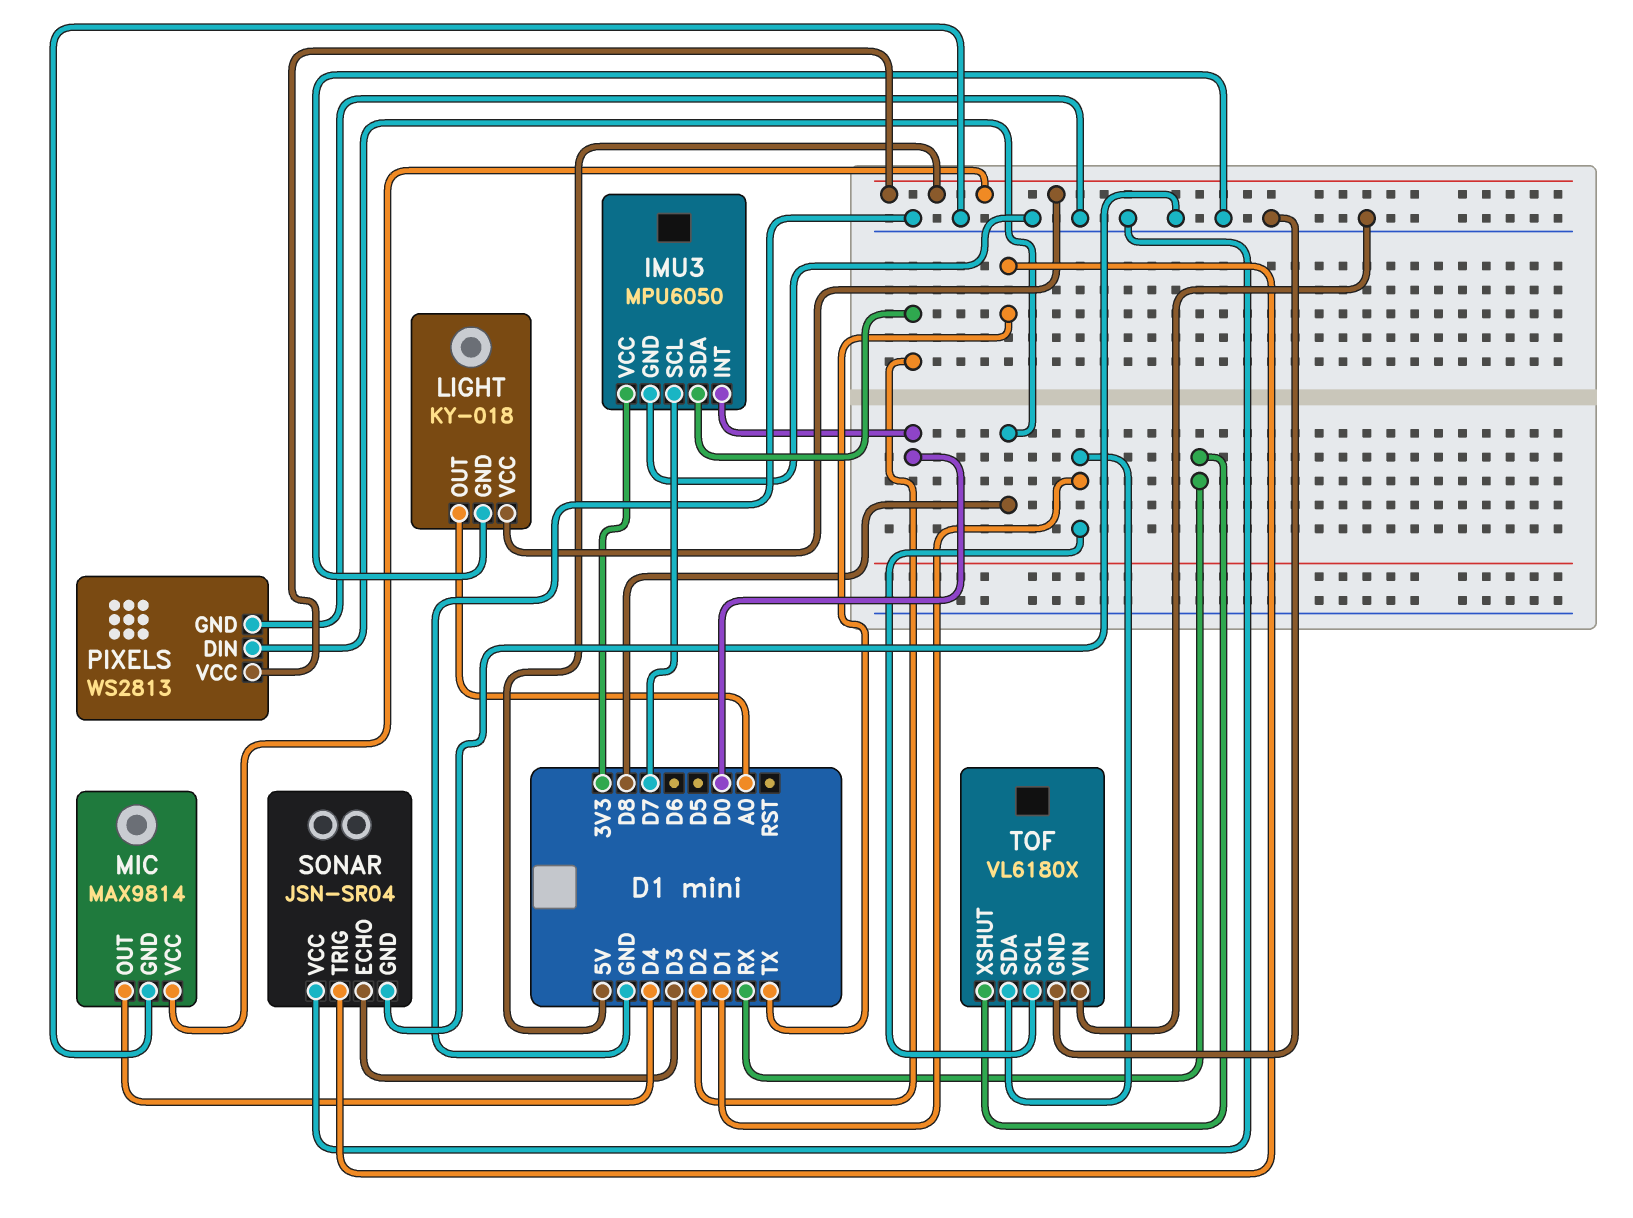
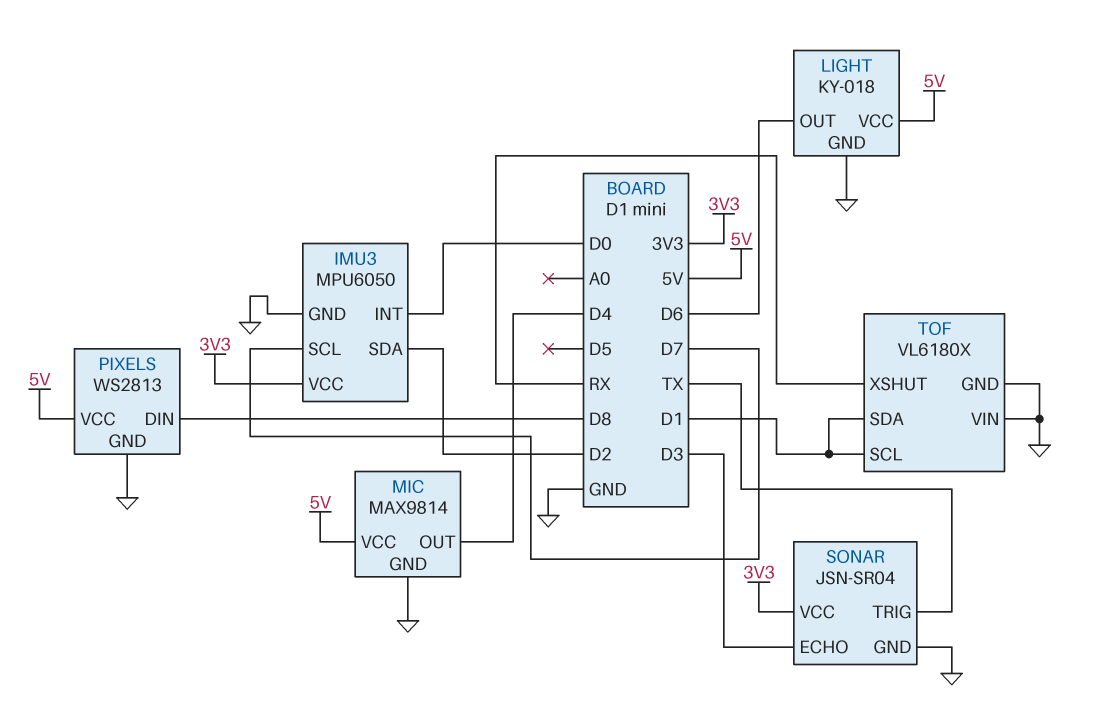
LIGHT pin OUT: A0 -> D6
SONAR pin VCC: GND -> 3V3

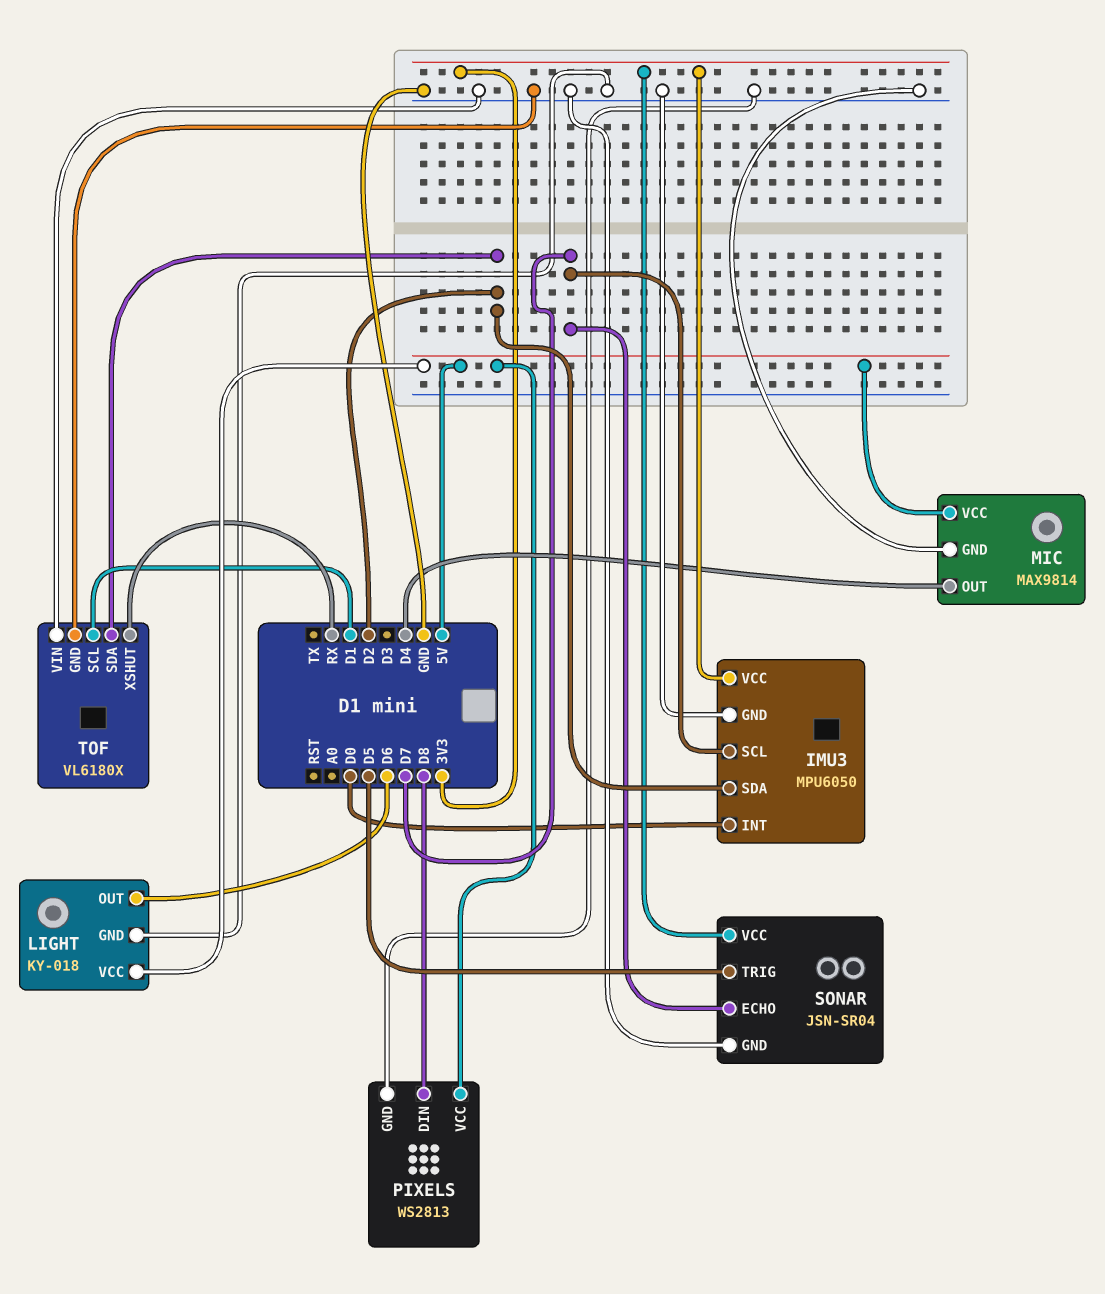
SONAR pin ECHO: D3 -> D7
SONAR pin TRIG: TX -> D5
TOF pin SDA: D1 -> D2

